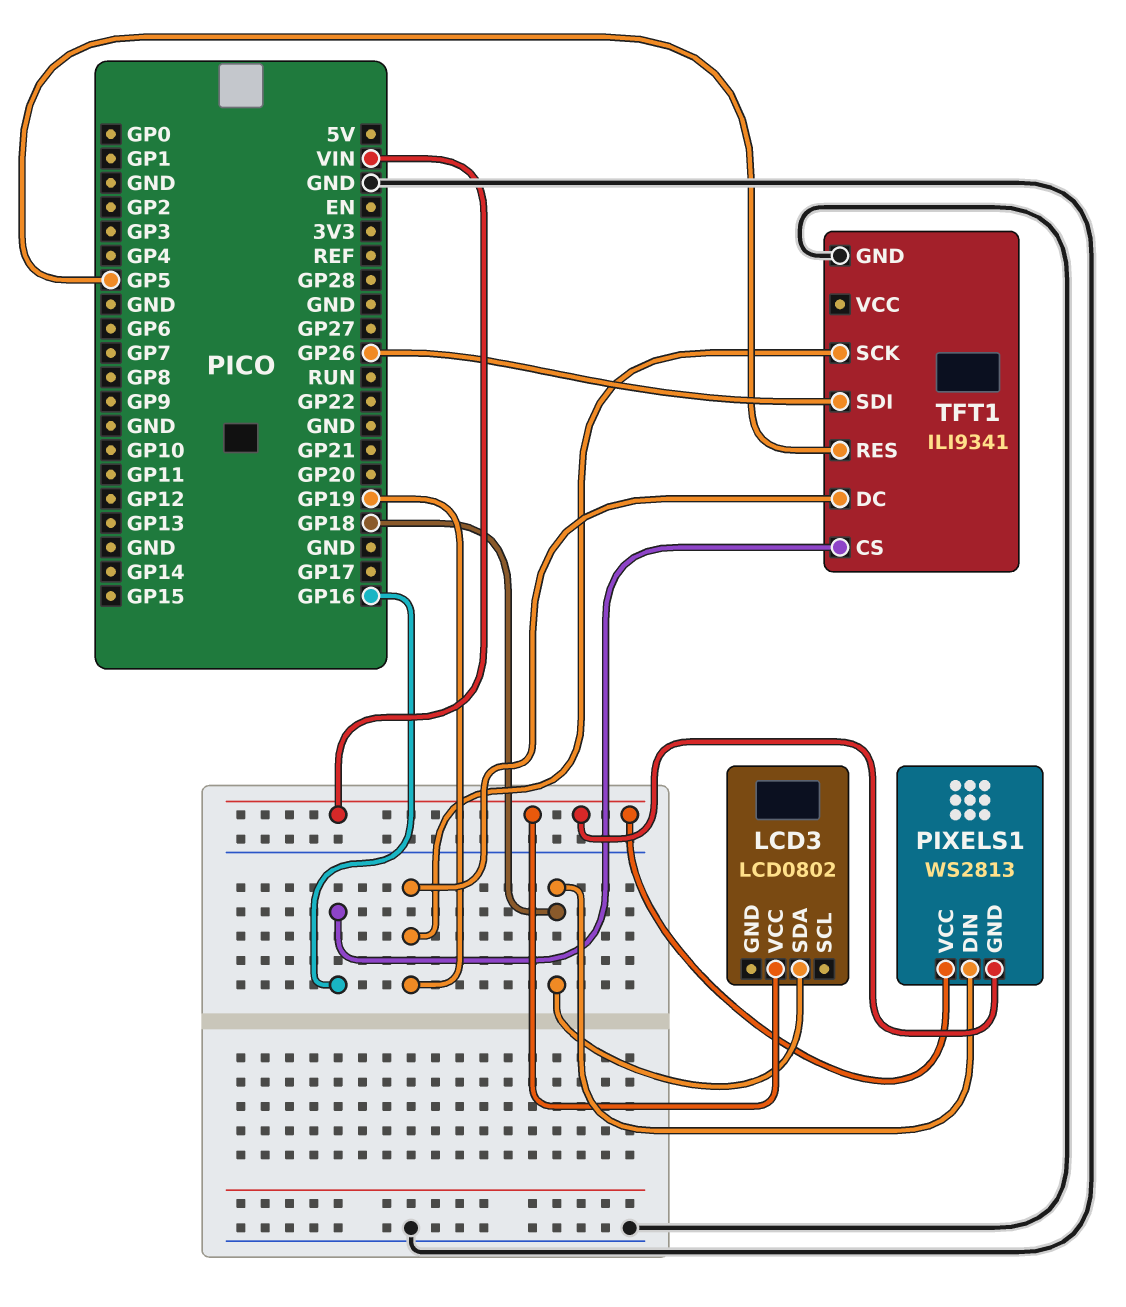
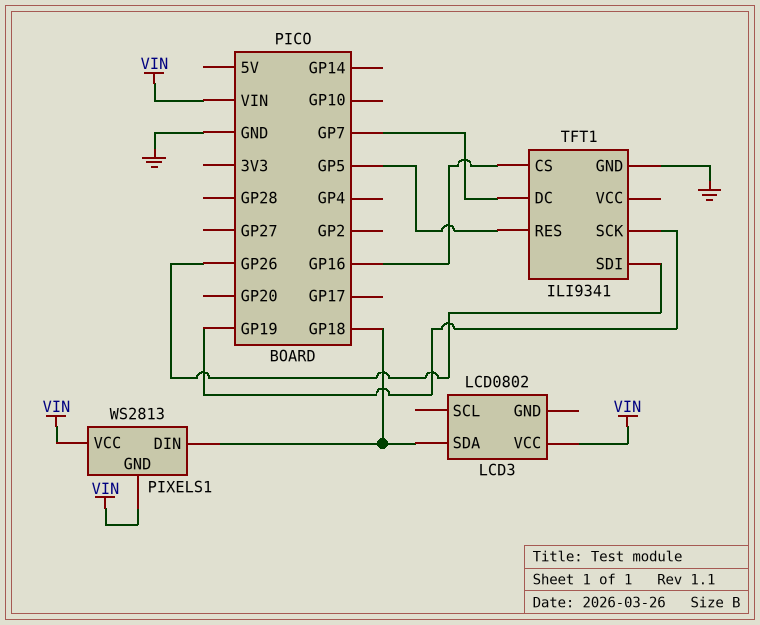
TFT1 pin DC: GP19 -> GP7

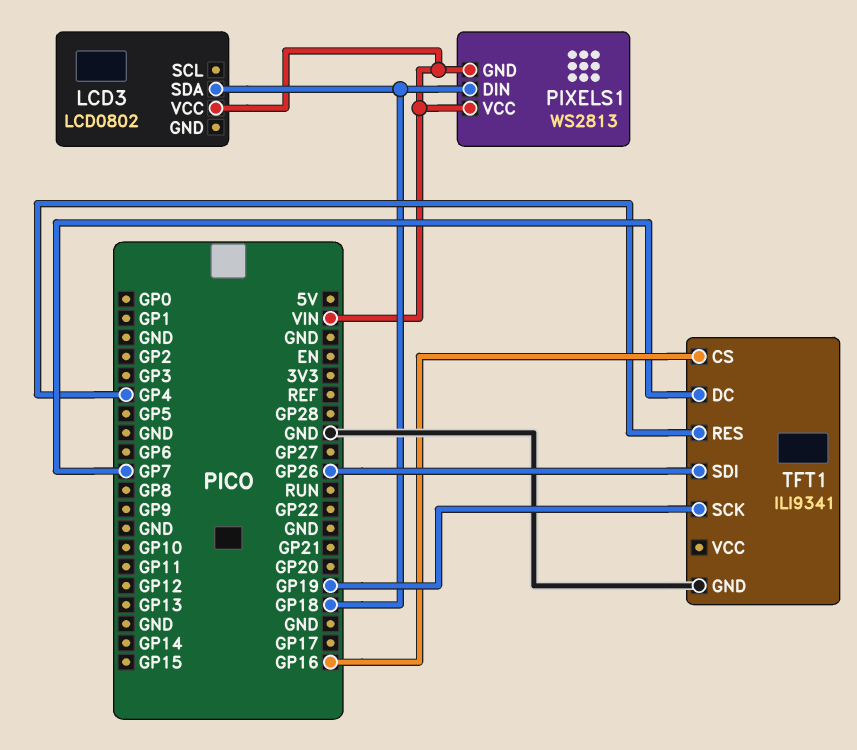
TFT1 pin RES: GP5 -> GP4

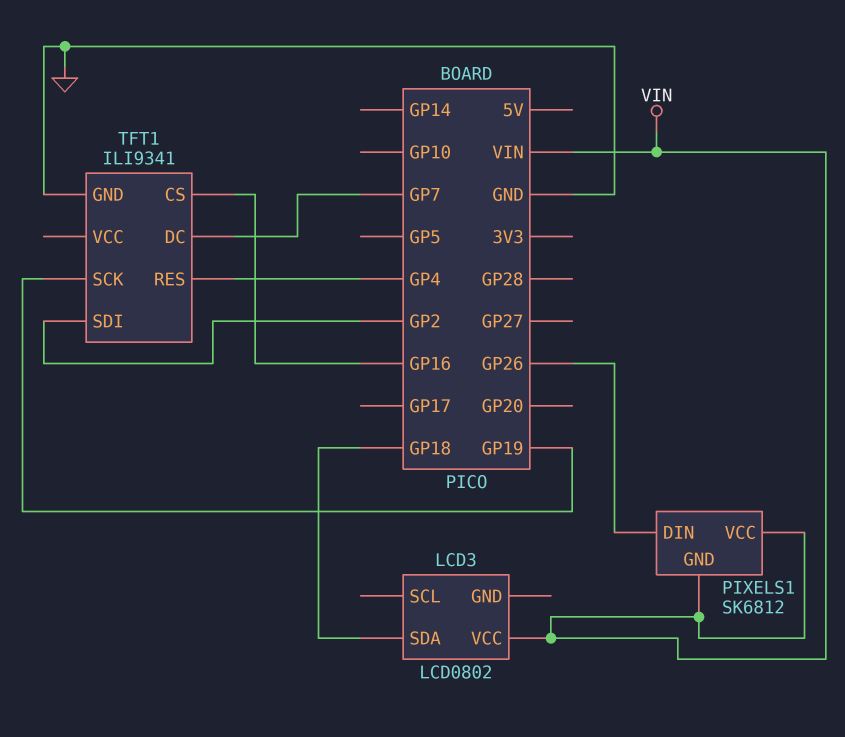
PIXELS1: WS2813 -> SK6812
PIXELS1 pin DIN: GP18 -> GP26
TFT1 pin SDI: GP26 -> GP2

